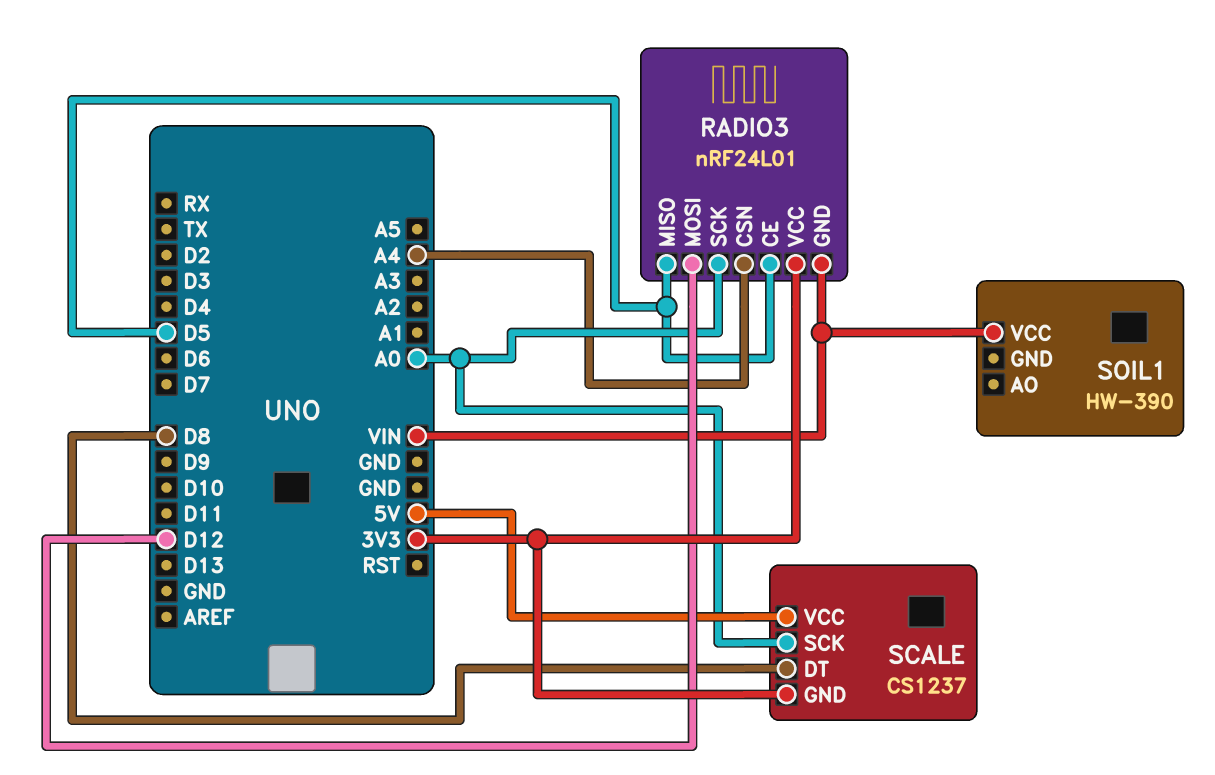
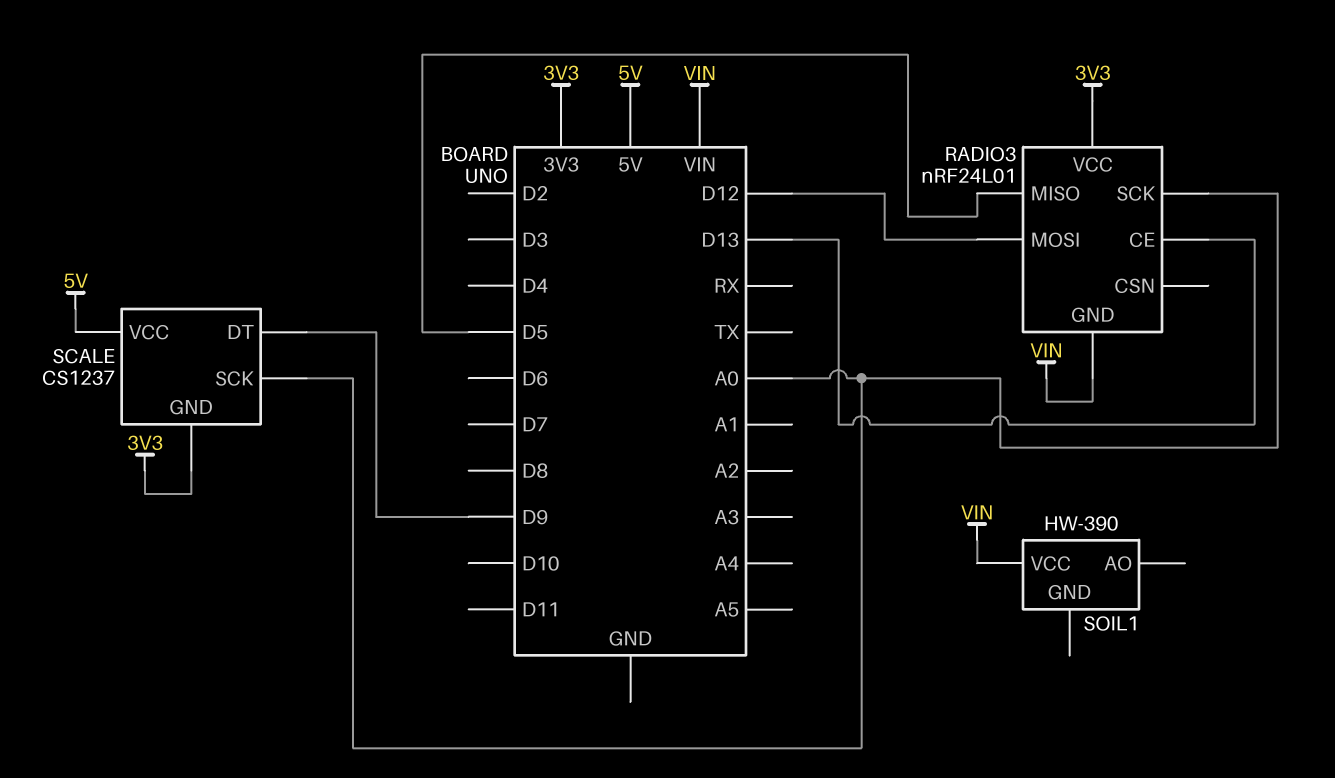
RADIO3 pin CE: D5 -> D13
RADIO3 pin CSN: A4 -> none
SCALE pin DT: D8 -> D9

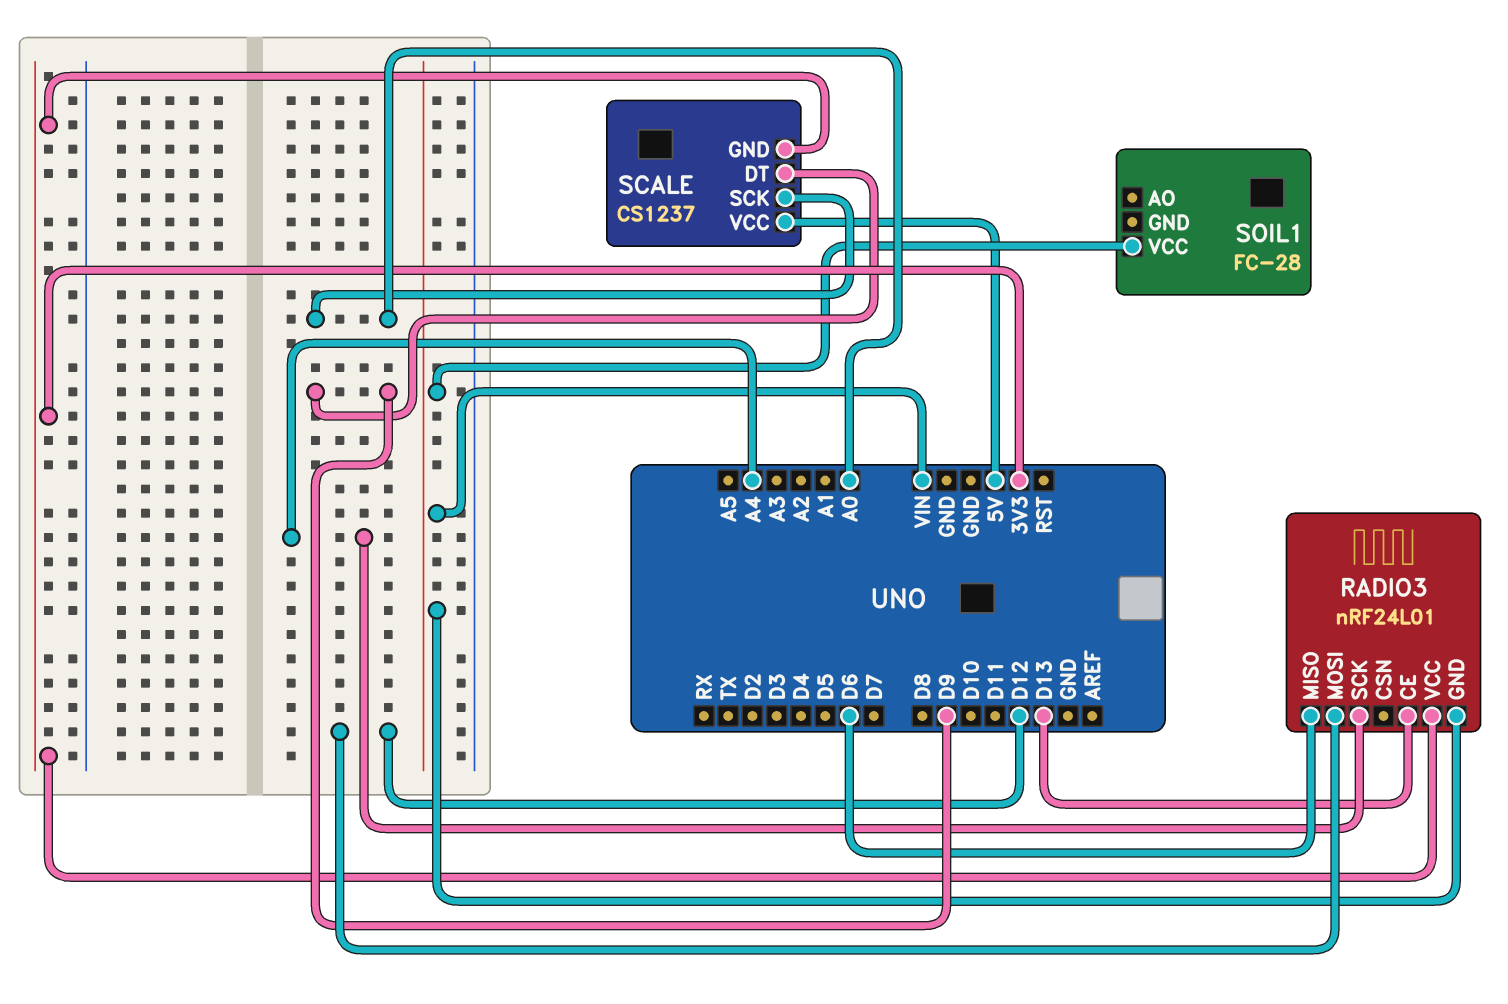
RADIO3 pin MISO: D5 -> D6
RADIO3 pin SCK: A0 -> A4
SOIL1: HW-390 -> FC-28

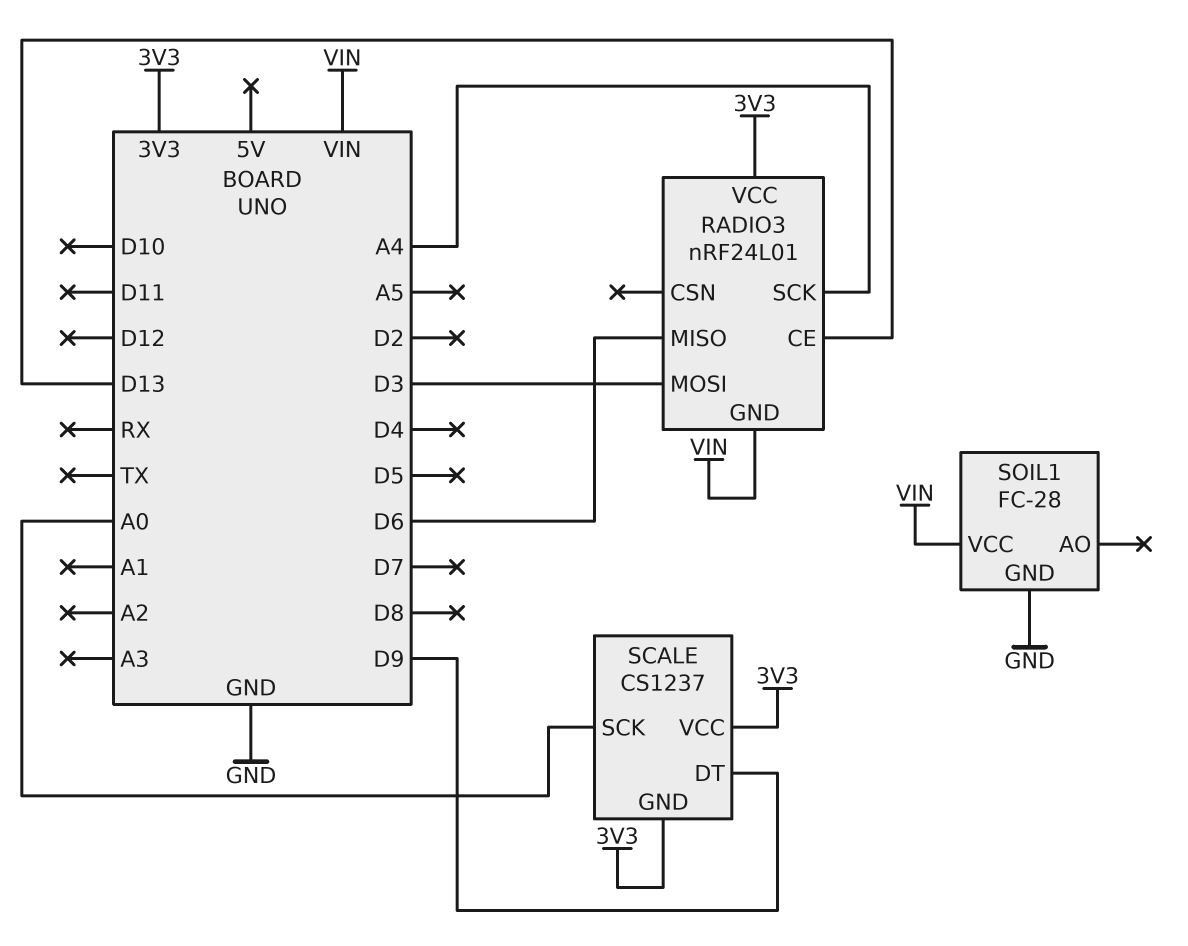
RADIO3 pin MOSI: D12 -> D3
SCALE pin VCC: 5V -> 3V3
SOIL1 pin GND: none -> GND

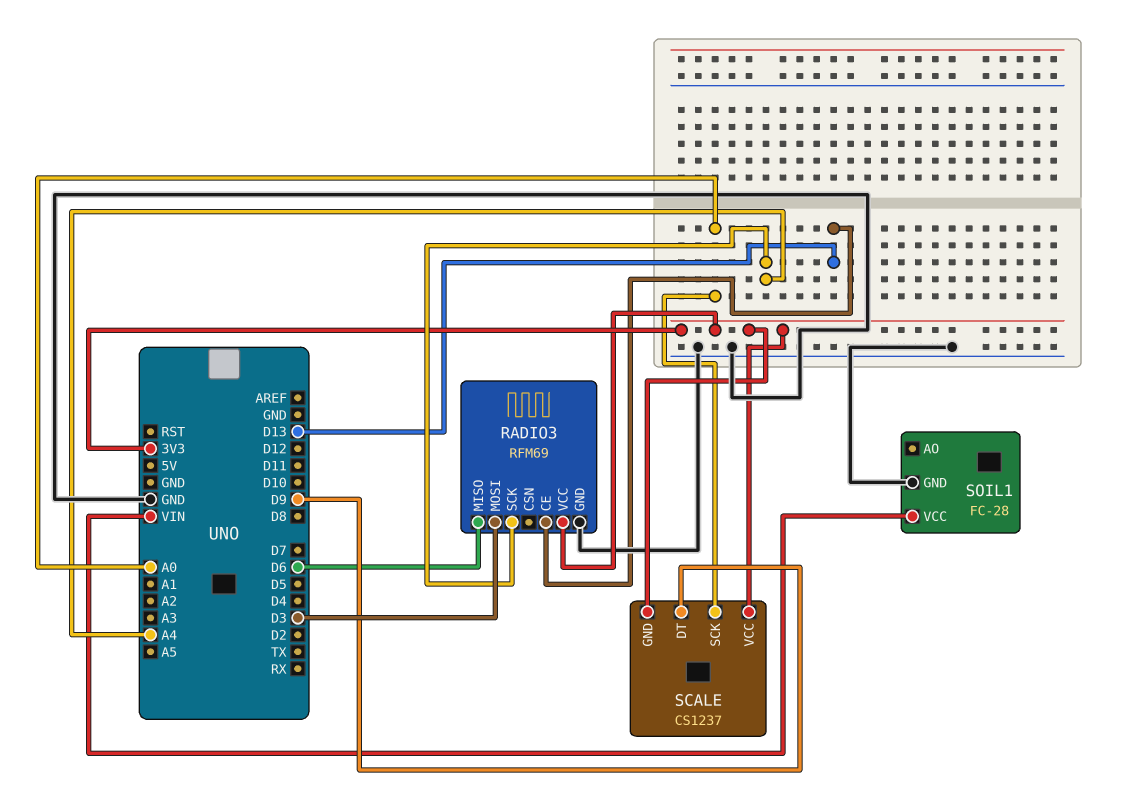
RADIO3: nRF24L01 -> RFM69
RADIO3 pin GND: VIN -> GND

